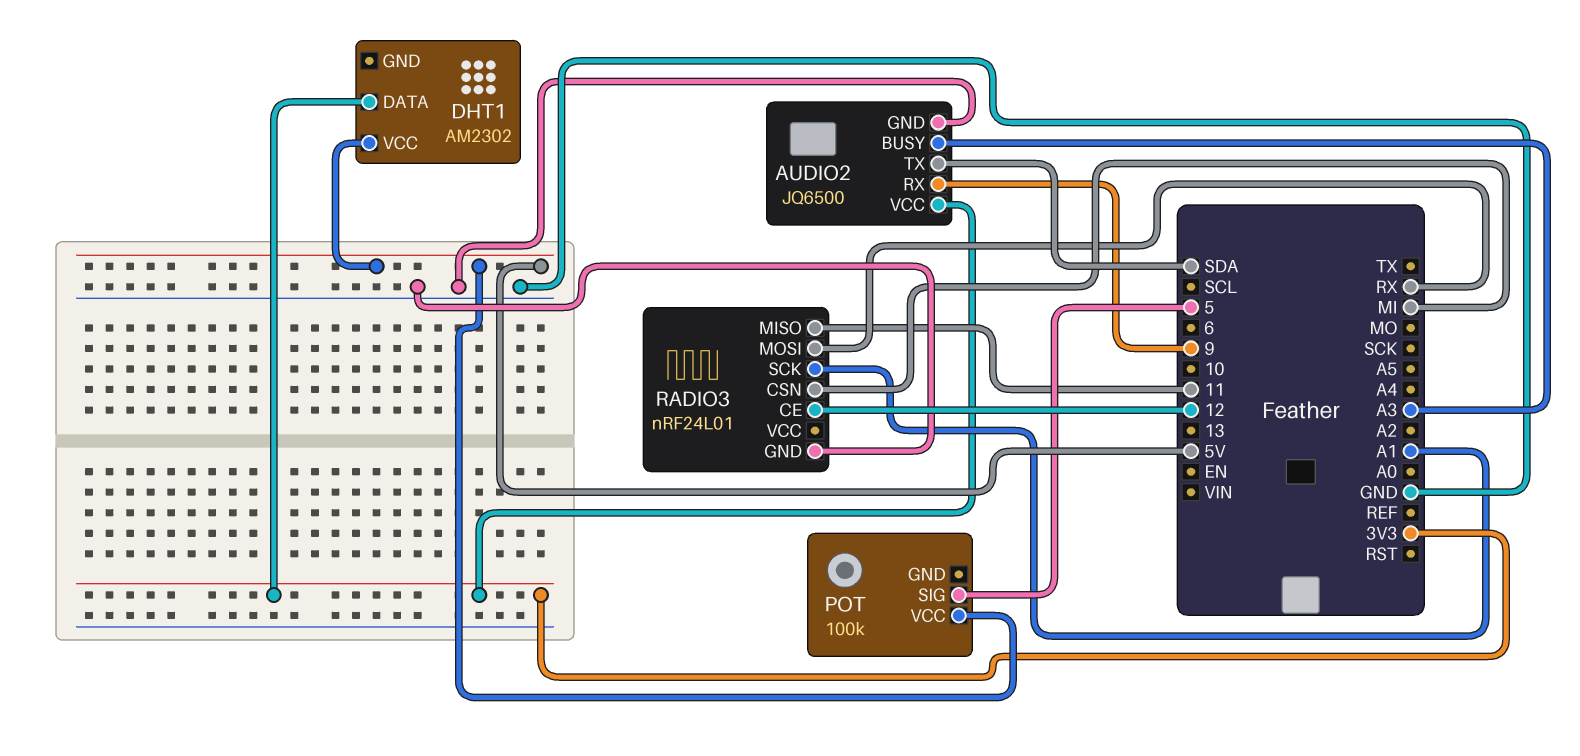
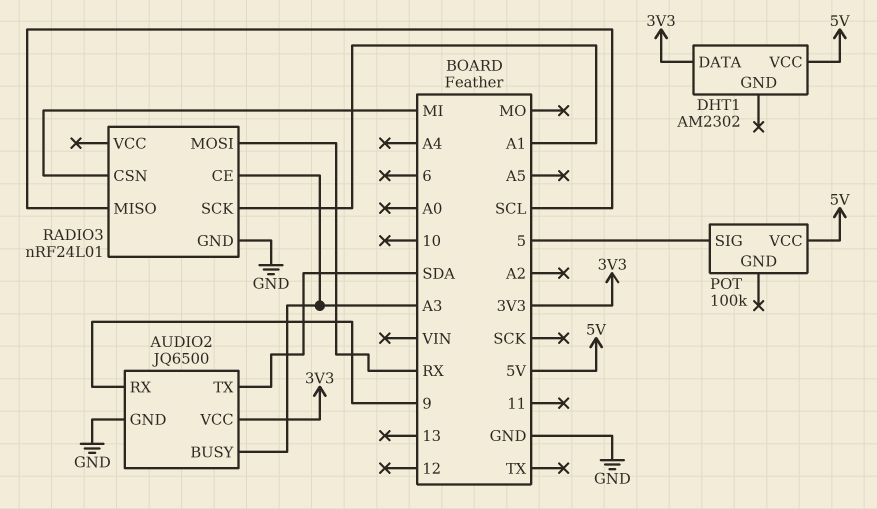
RADIO3 pin CE: 12 -> A3
RADIO3 pin MISO: 11 -> SCL

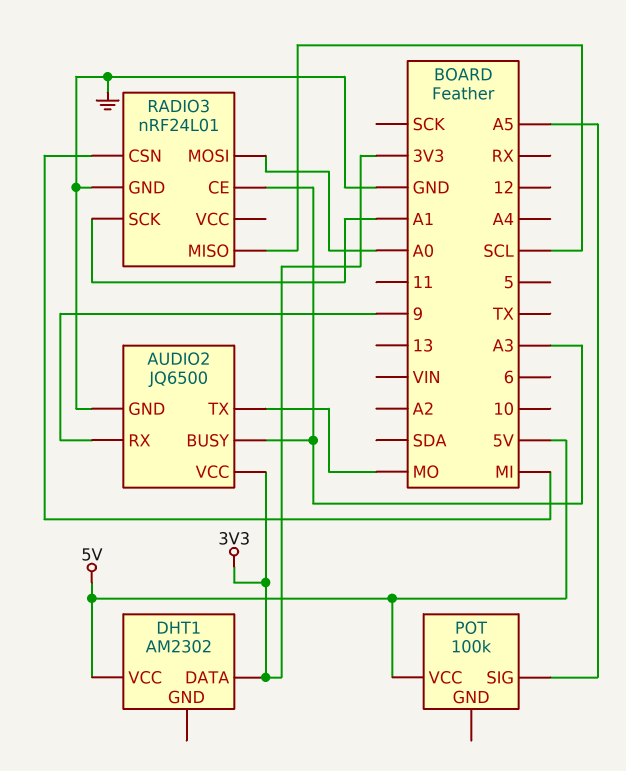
AUDIO2 pin TX: SDA -> MO
POT pin SIG: 5 -> A5
RADIO3 pin MOSI: RX -> A0

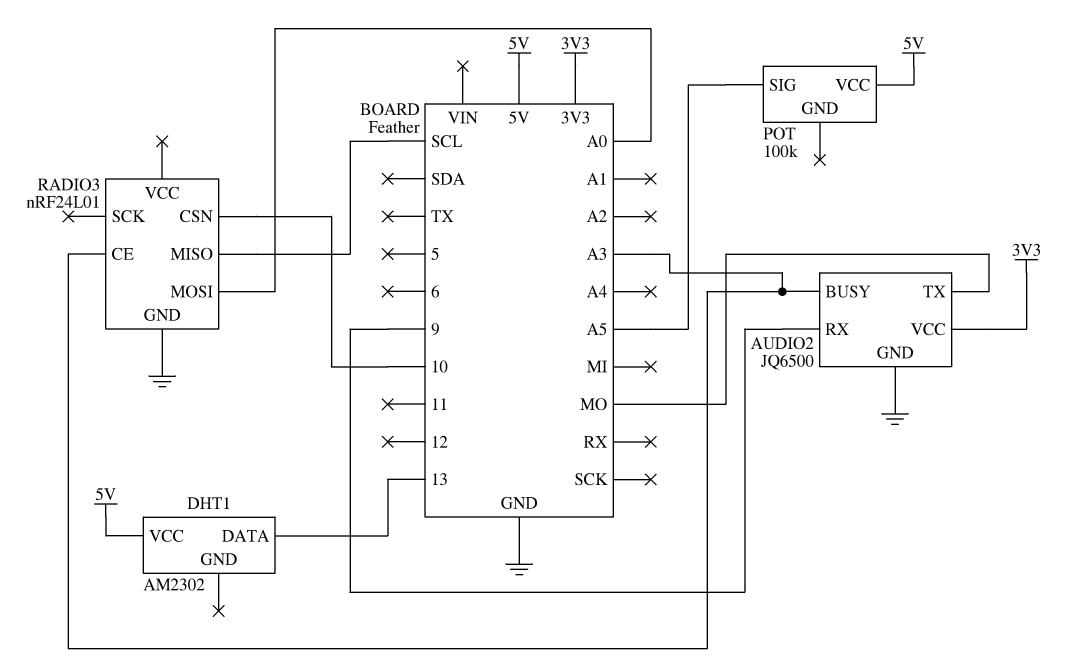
DHT1 pin DATA: 3V3 -> 13
RADIO3 pin CSN: MI -> 10
RADIO3 pin SCK: A1 -> none

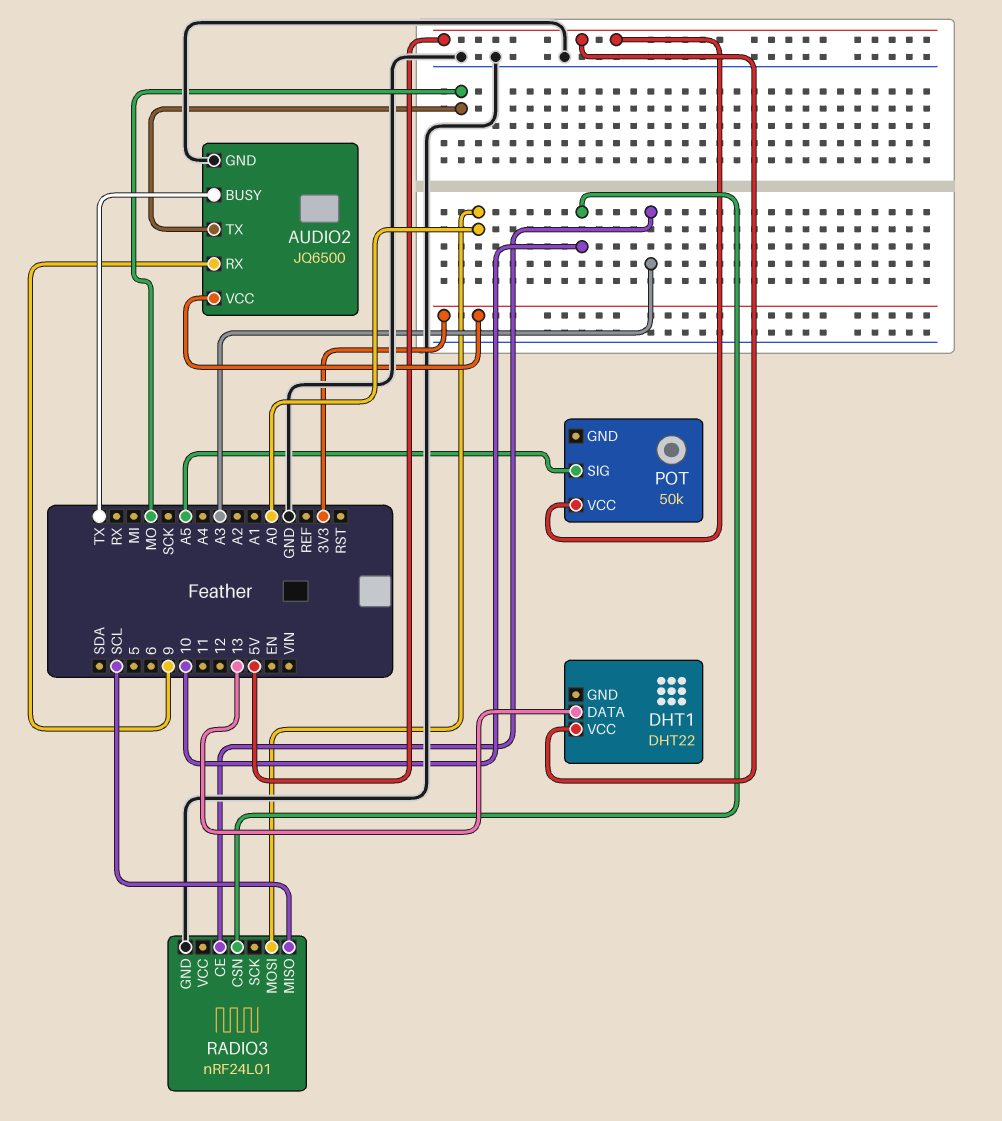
AUDIO2 pin BUSY: A3 -> TX
DHT1: AM2302 -> DHT22
POT: 100k -> 50k

